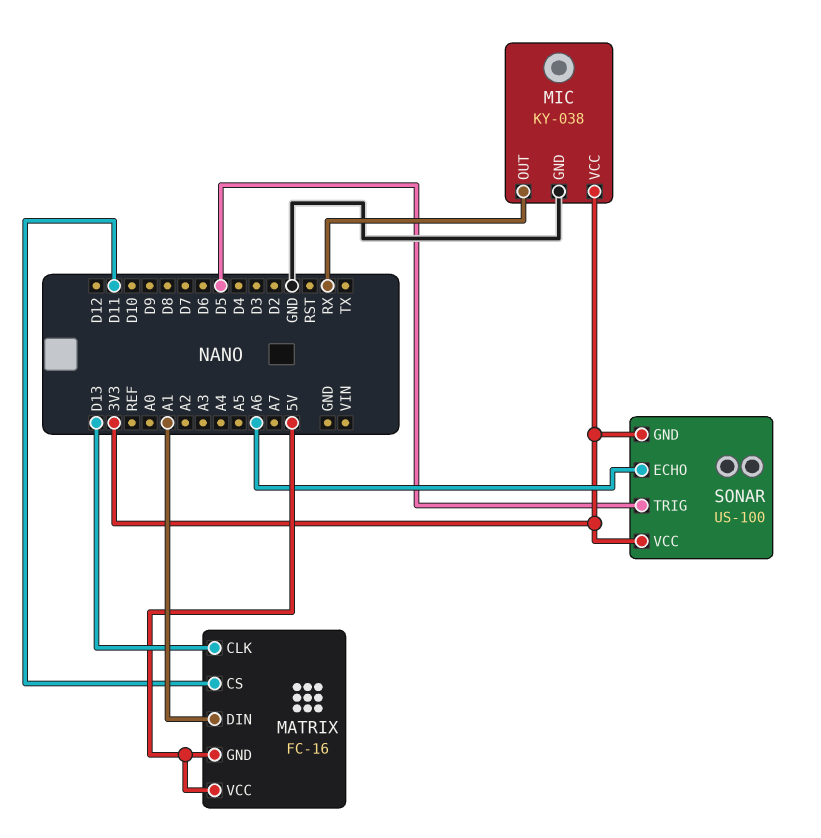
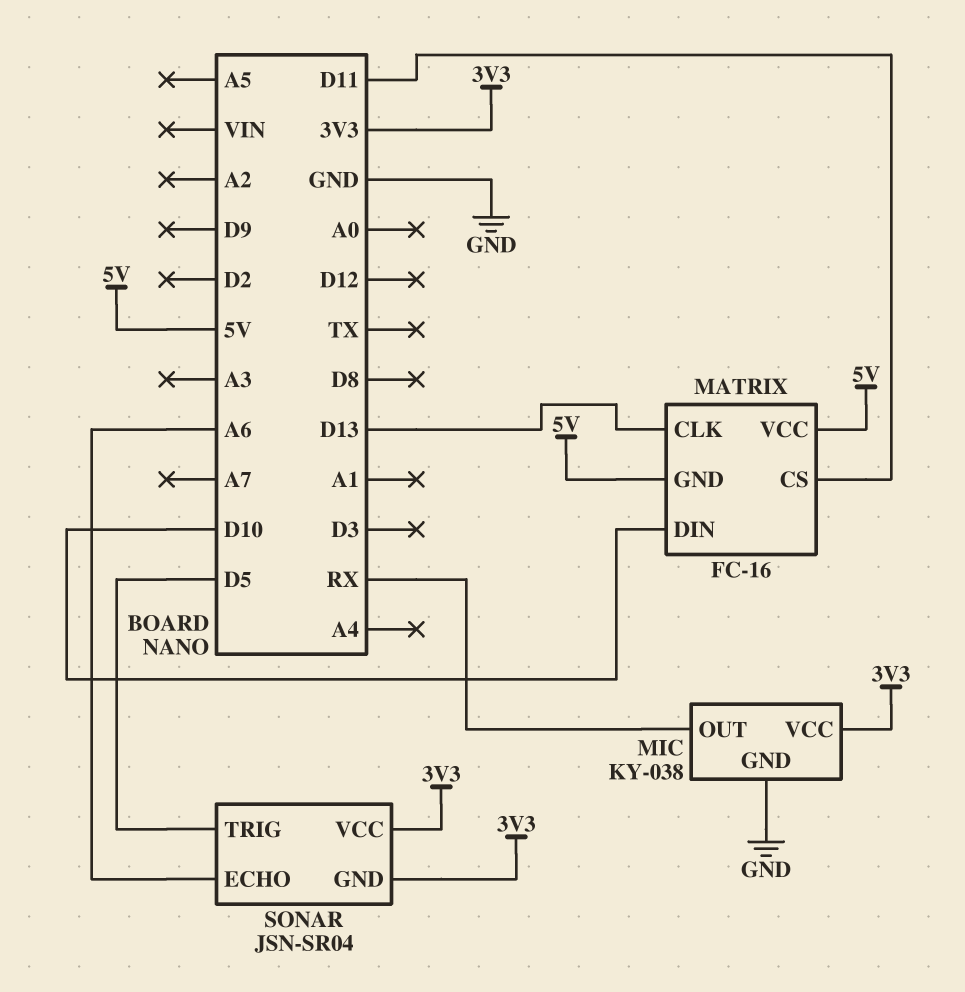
MATRIX pin DIN: A1 -> D10
SONAR: US-100 -> JSN-SR04

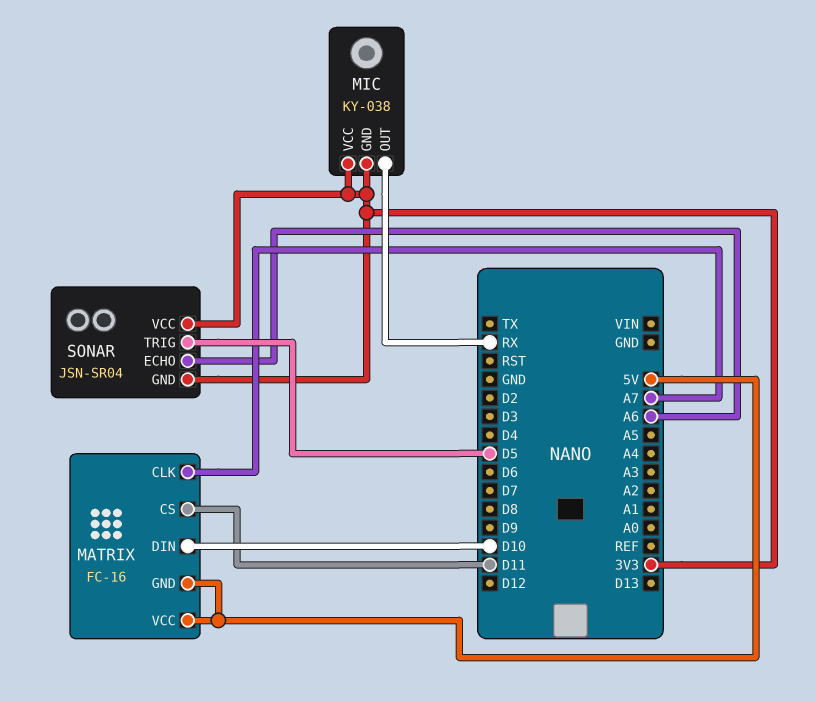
MATRIX pin CLK: D13 -> A7
MIC pin GND: GND -> 3V3

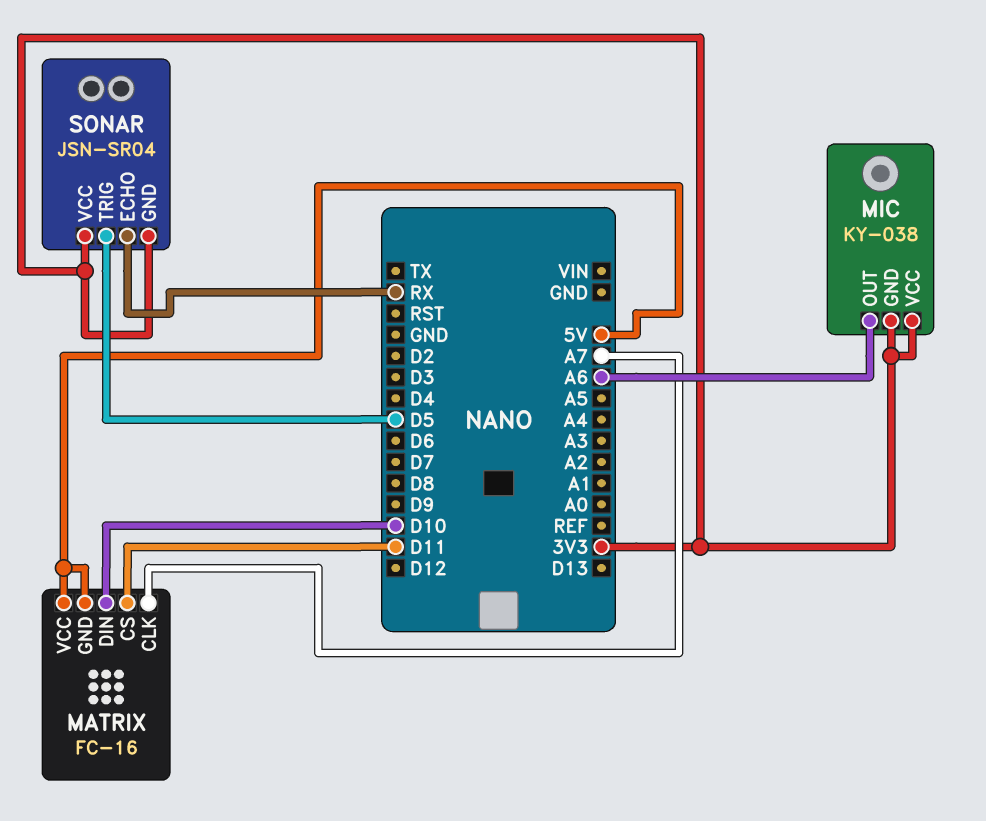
MIC pin OUT: RX -> A6
SONAR pin ECHO: A6 -> RX

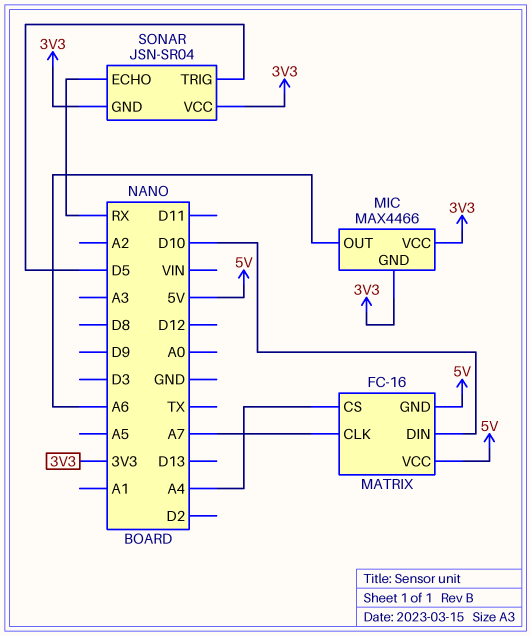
MATRIX pin CS: D11 -> A4
MIC: KY-038 -> MAX4466

